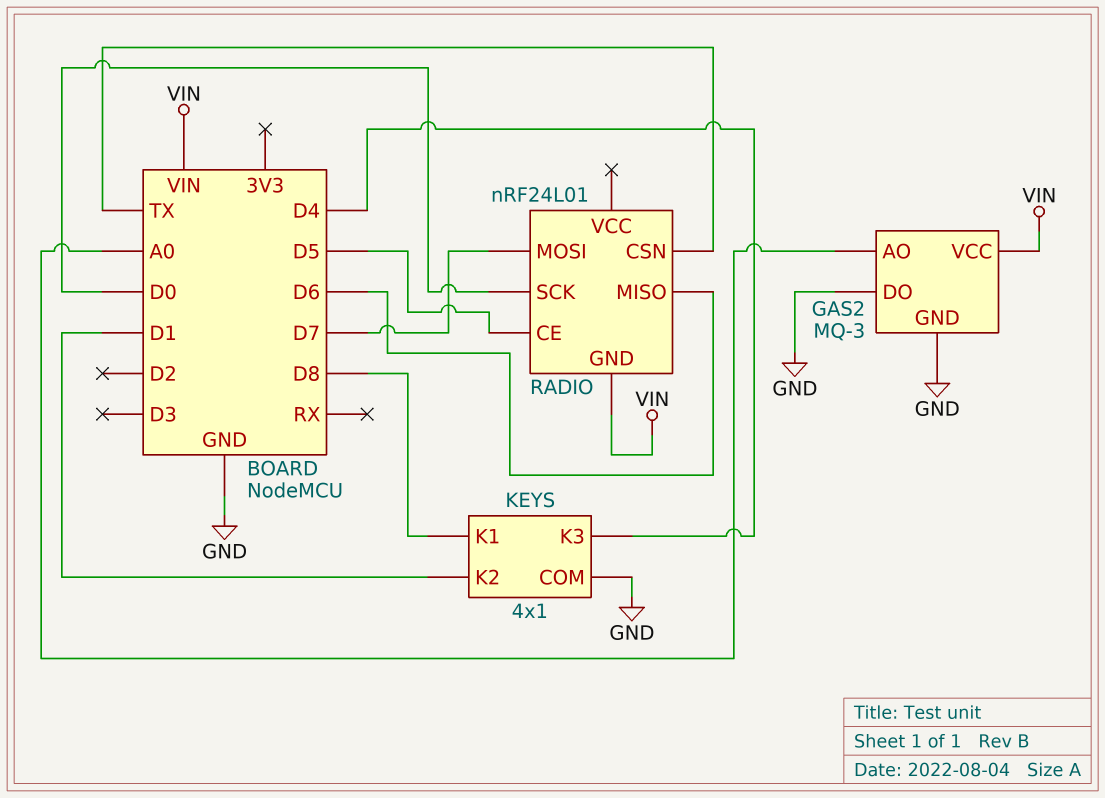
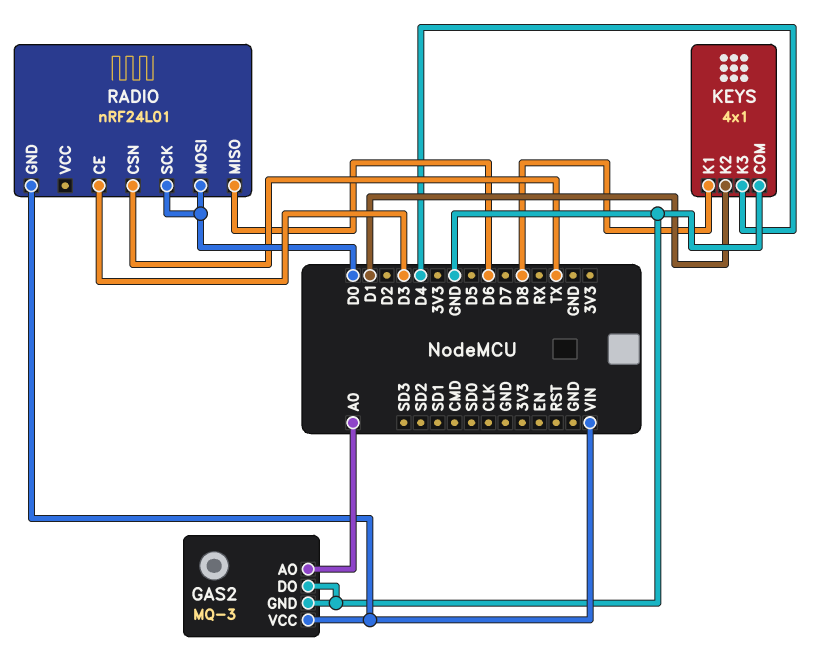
RADIO pin CE: D5 -> D3
RADIO pin MOSI: D7 -> D0

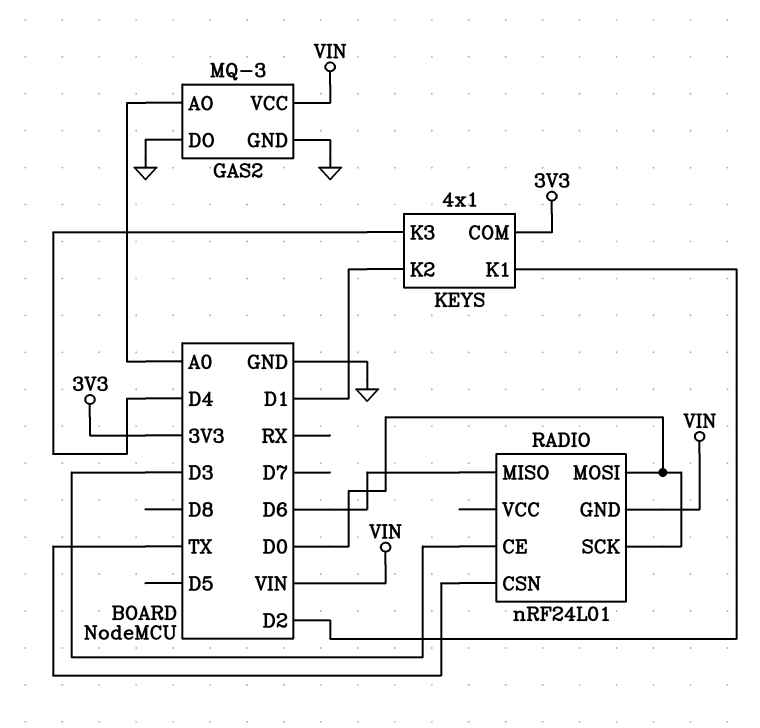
KEYS pin COM: GND -> 3V3
KEYS pin K1: D8 -> D2

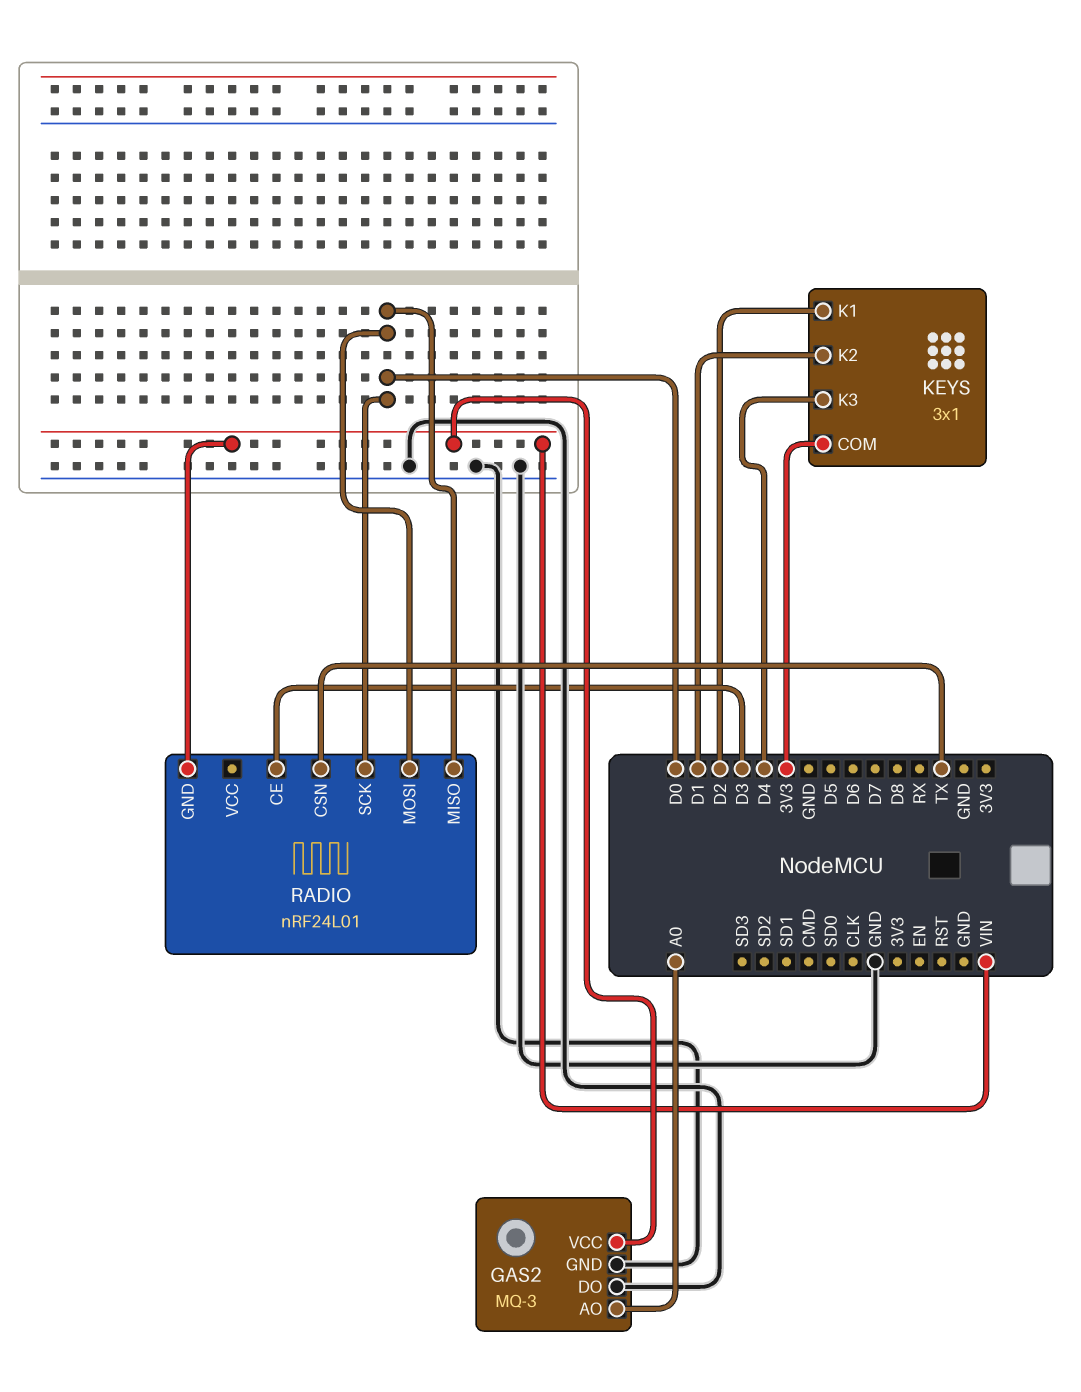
KEYS: 4x1 -> 3x1
RADIO pin MISO: D6 -> D0

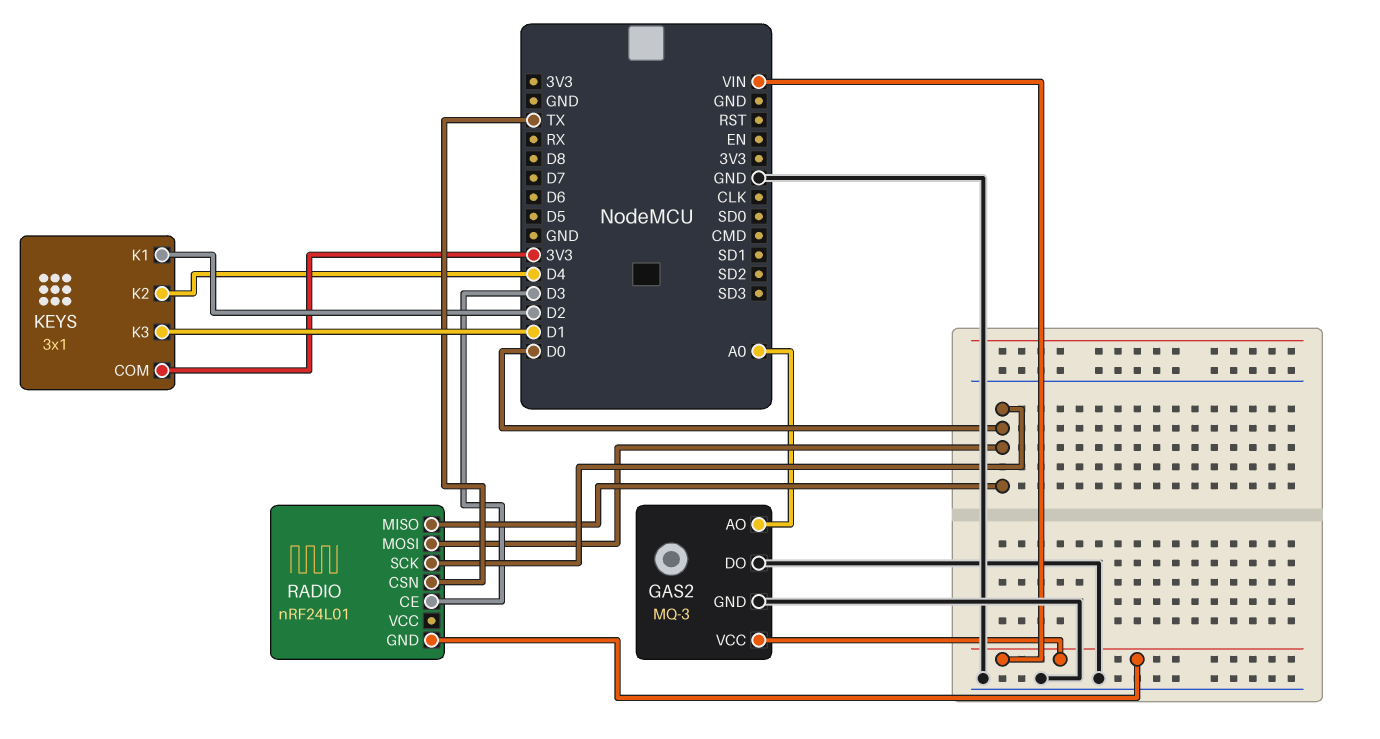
KEYS pin K2: D1 -> D4
KEYS pin K3: D4 -> D1

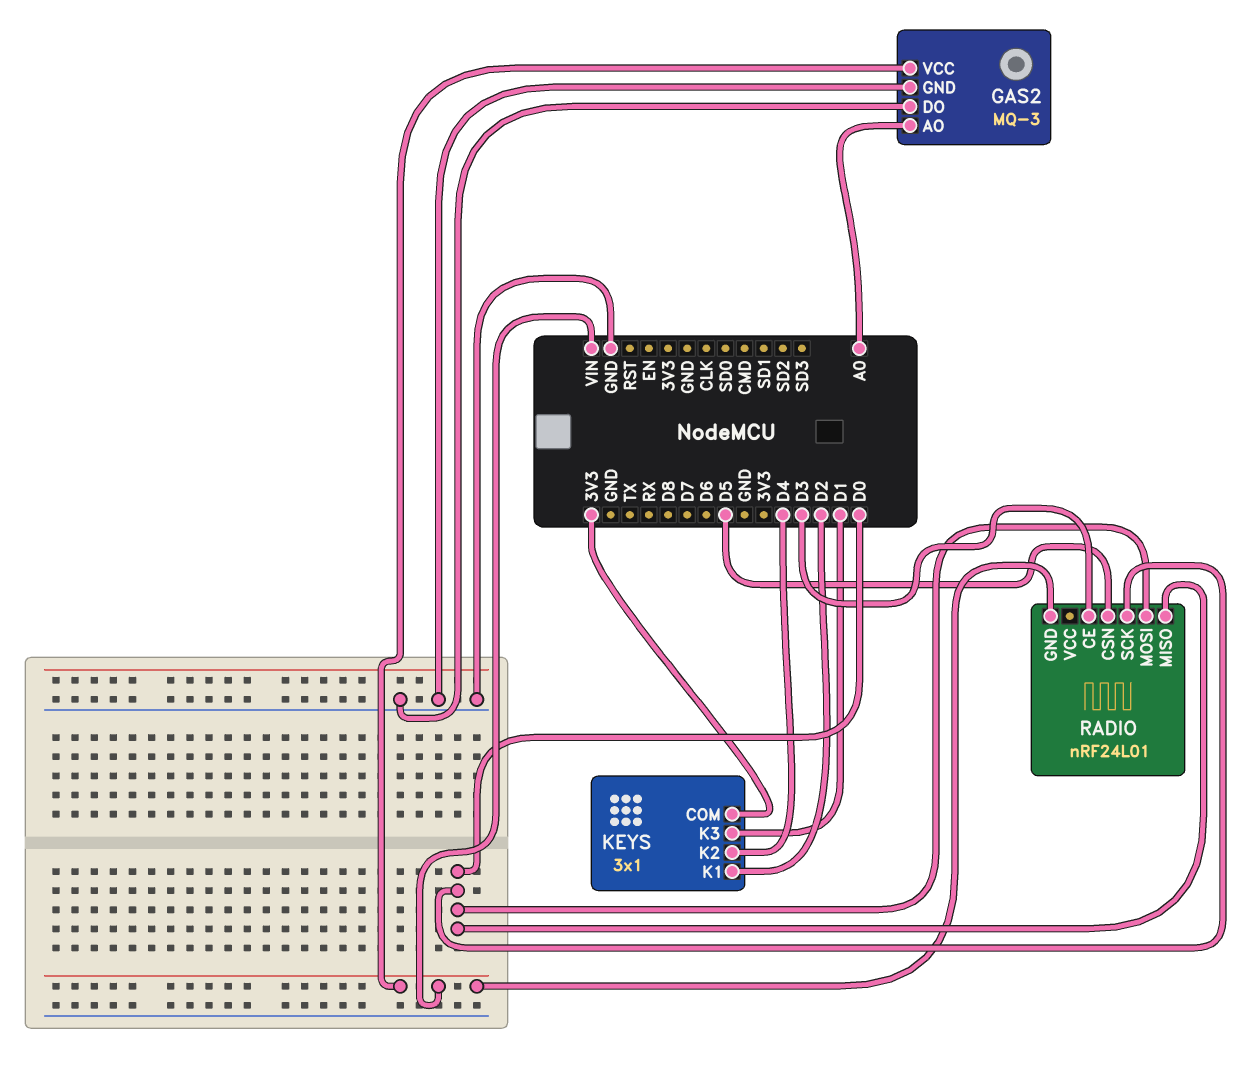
RADIO pin CSN: TX -> D5

